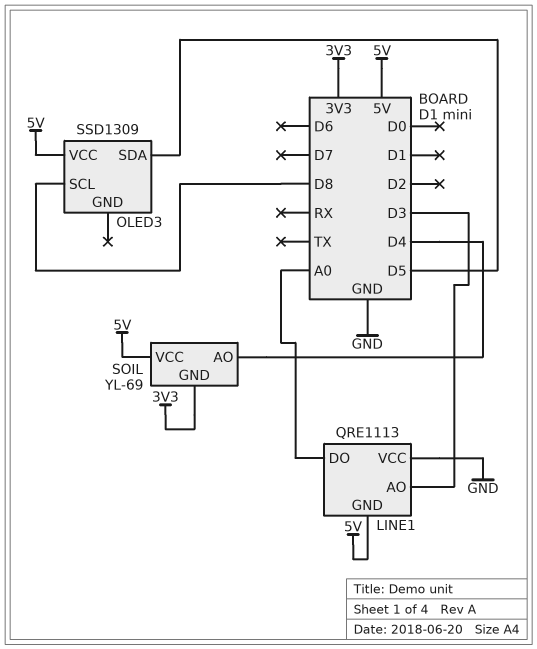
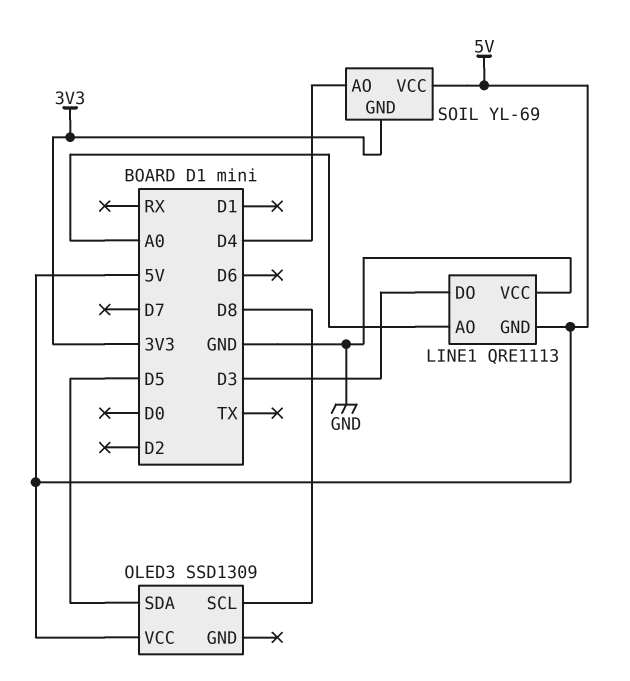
LINE1 pin AO: D3 -> A0
LINE1 pin DO: A0 -> D3

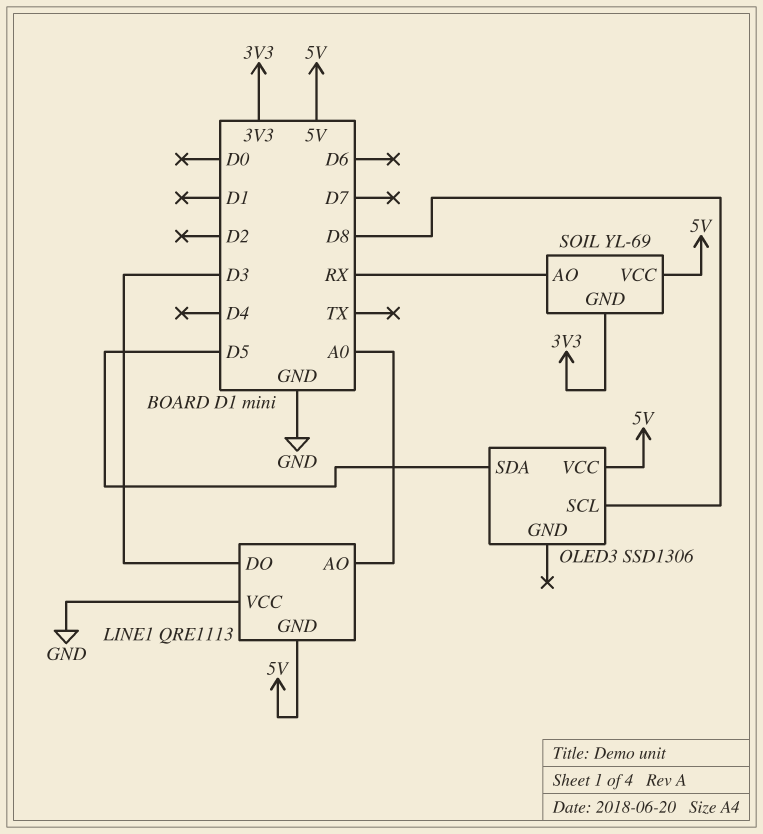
OLED3: SSD1309 -> SSD1306
SOIL pin AO: D4 -> RX

